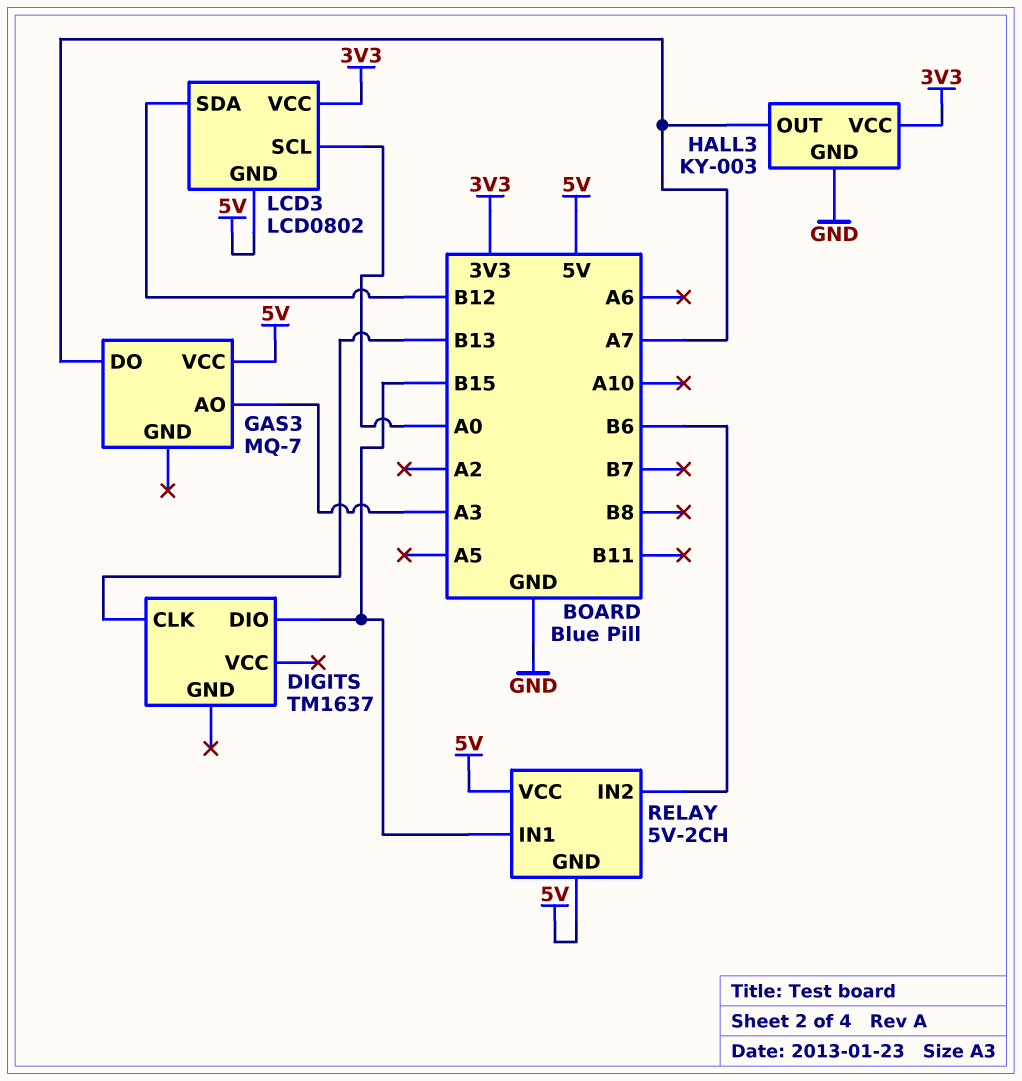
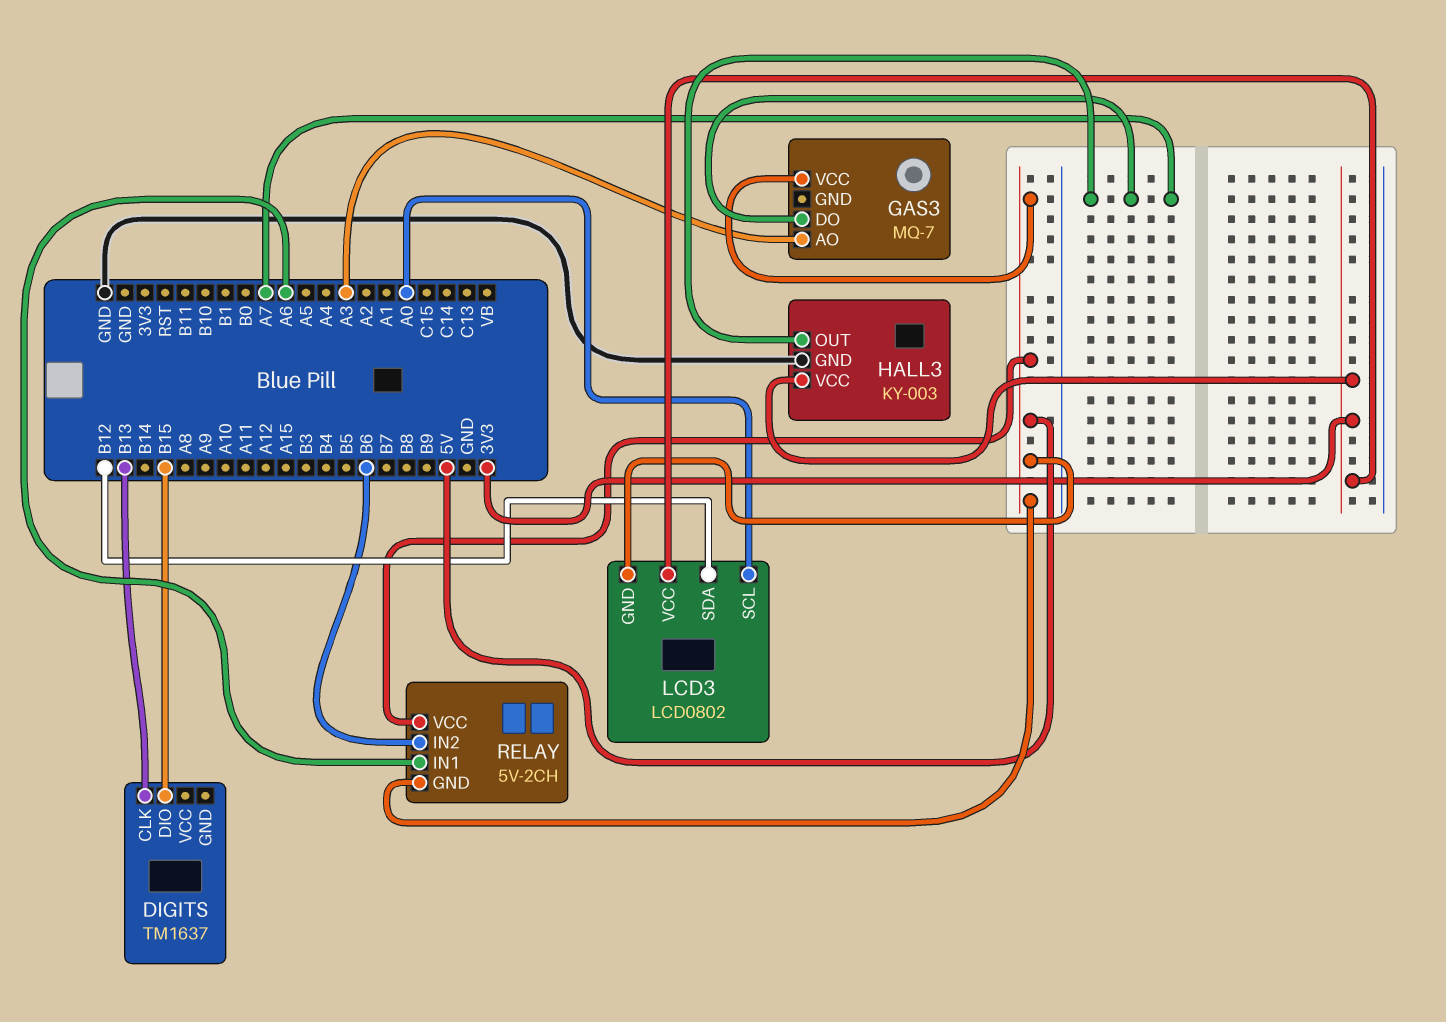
RELAY pin IN1: B15 -> A6

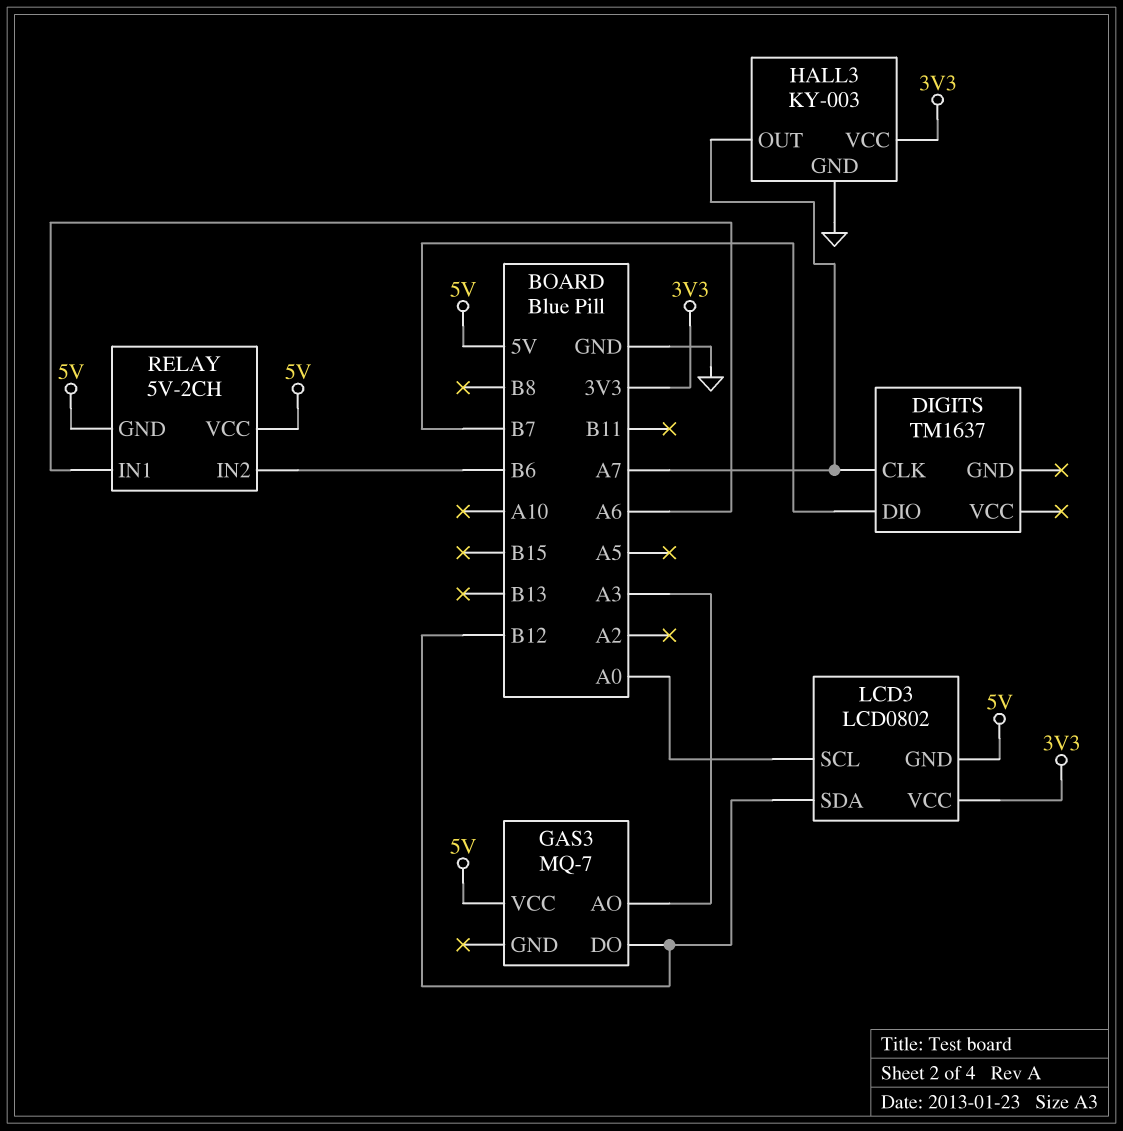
DIGITS pin CLK: B13 -> A7
DIGITS pin DIO: B15 -> B7
GAS3 pin DO: A7 -> B12

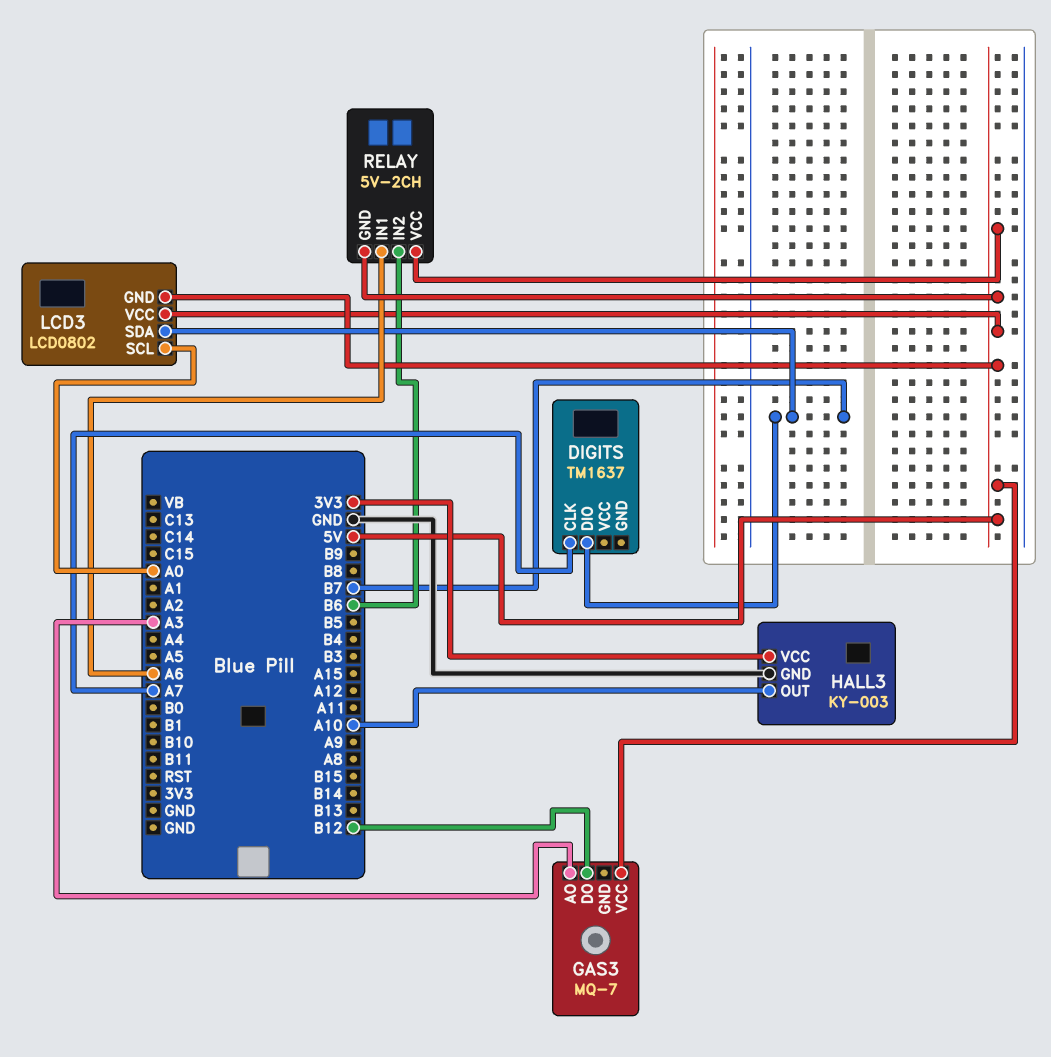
HALL3 pin OUT: A7 -> A10
LCD3 pin SDA: B12 -> B7
LCD3 pin VCC: 3V3 -> 5V

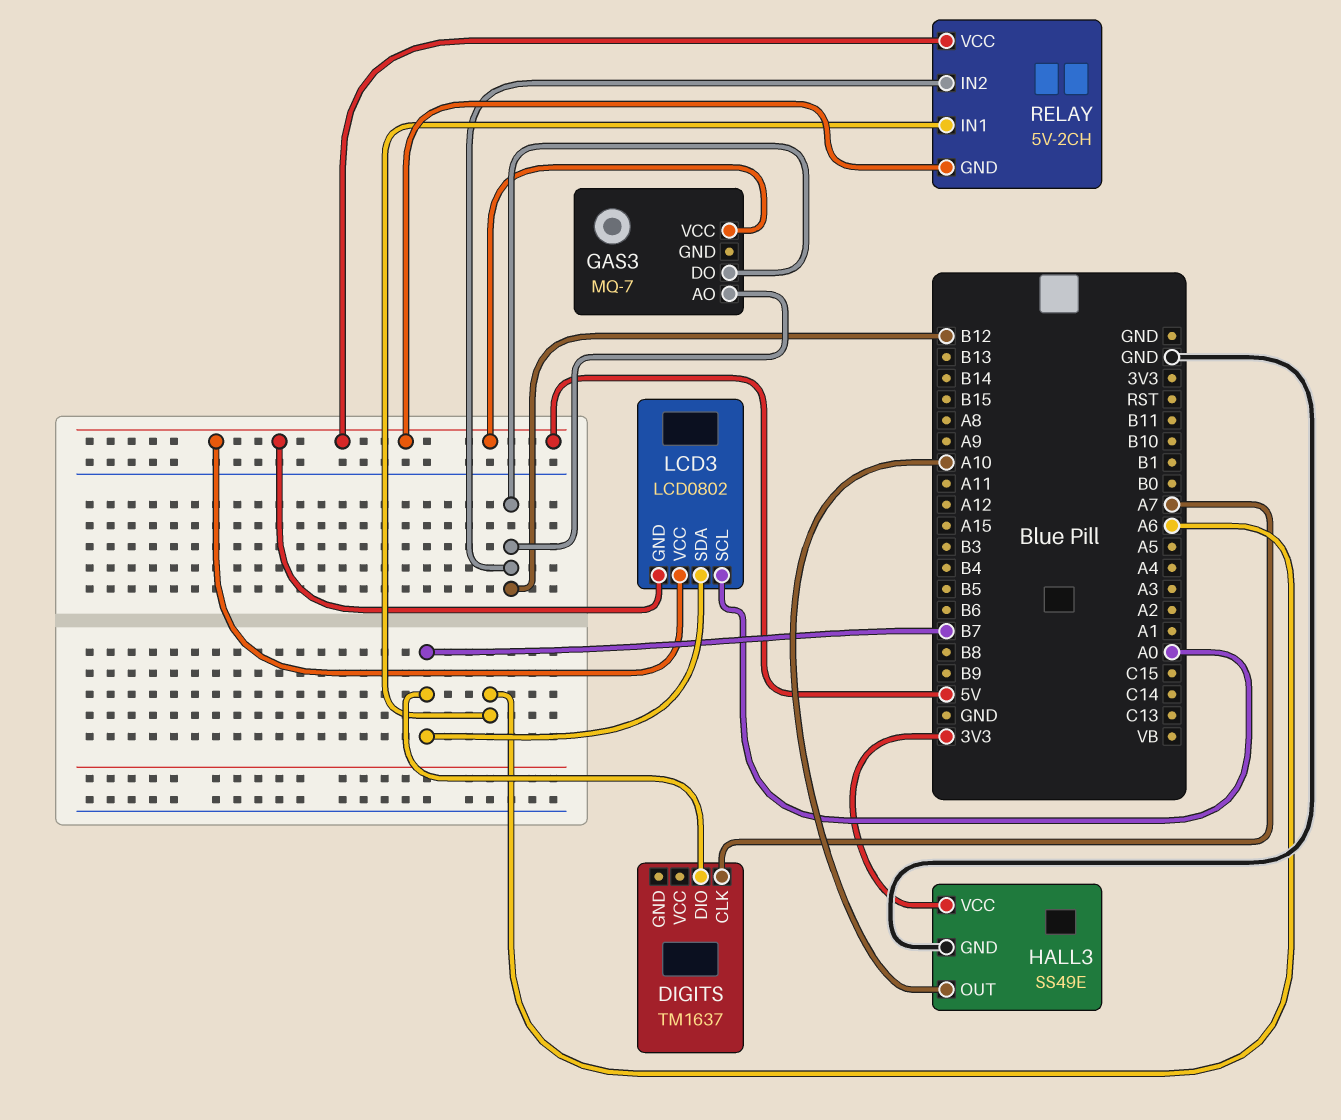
GAS3 pin AO: A3 -> B12
HALL3: KY-003 -> SS49E
RELAY pin IN2: B6 -> B12

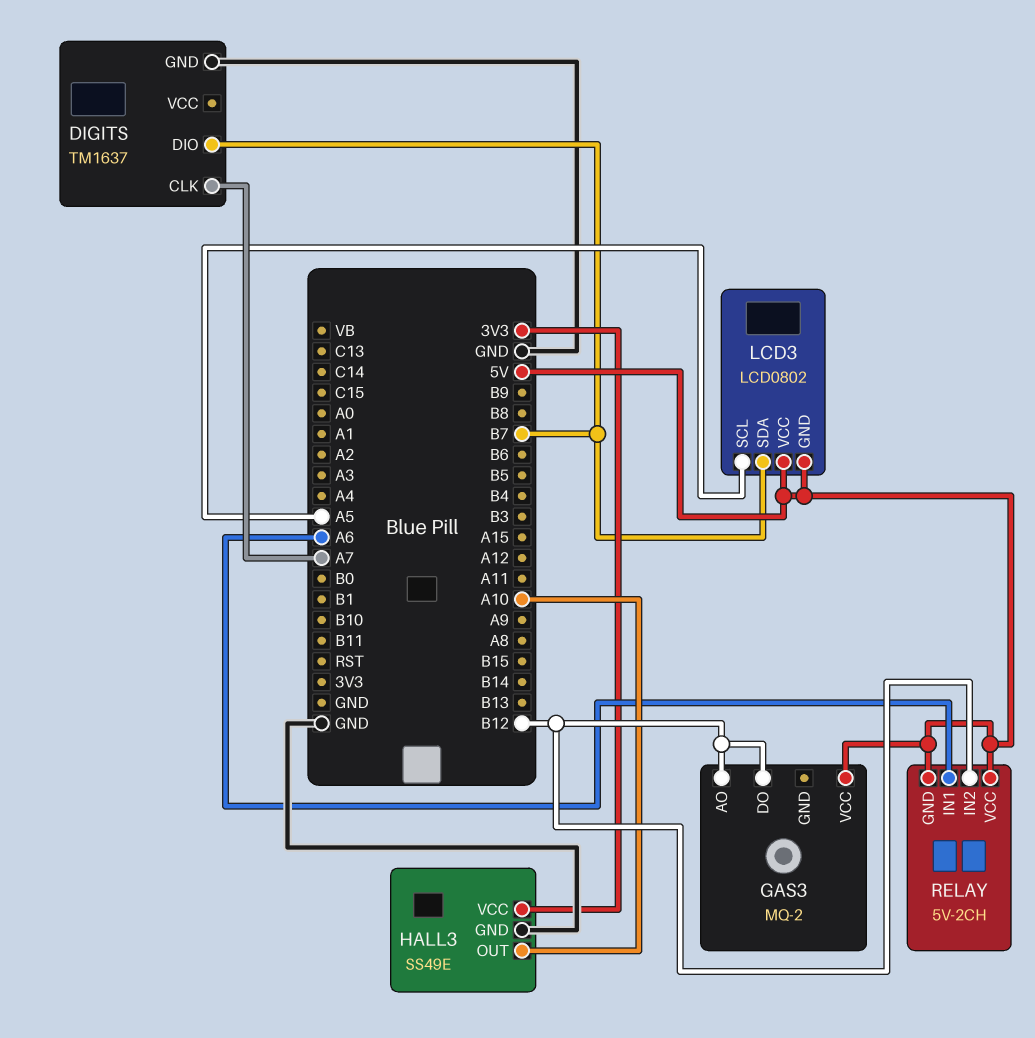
DIGITS pin GND: none -> GND
GAS3: MQ-7 -> MQ-2
LCD3 pin SCL: A0 -> A5

